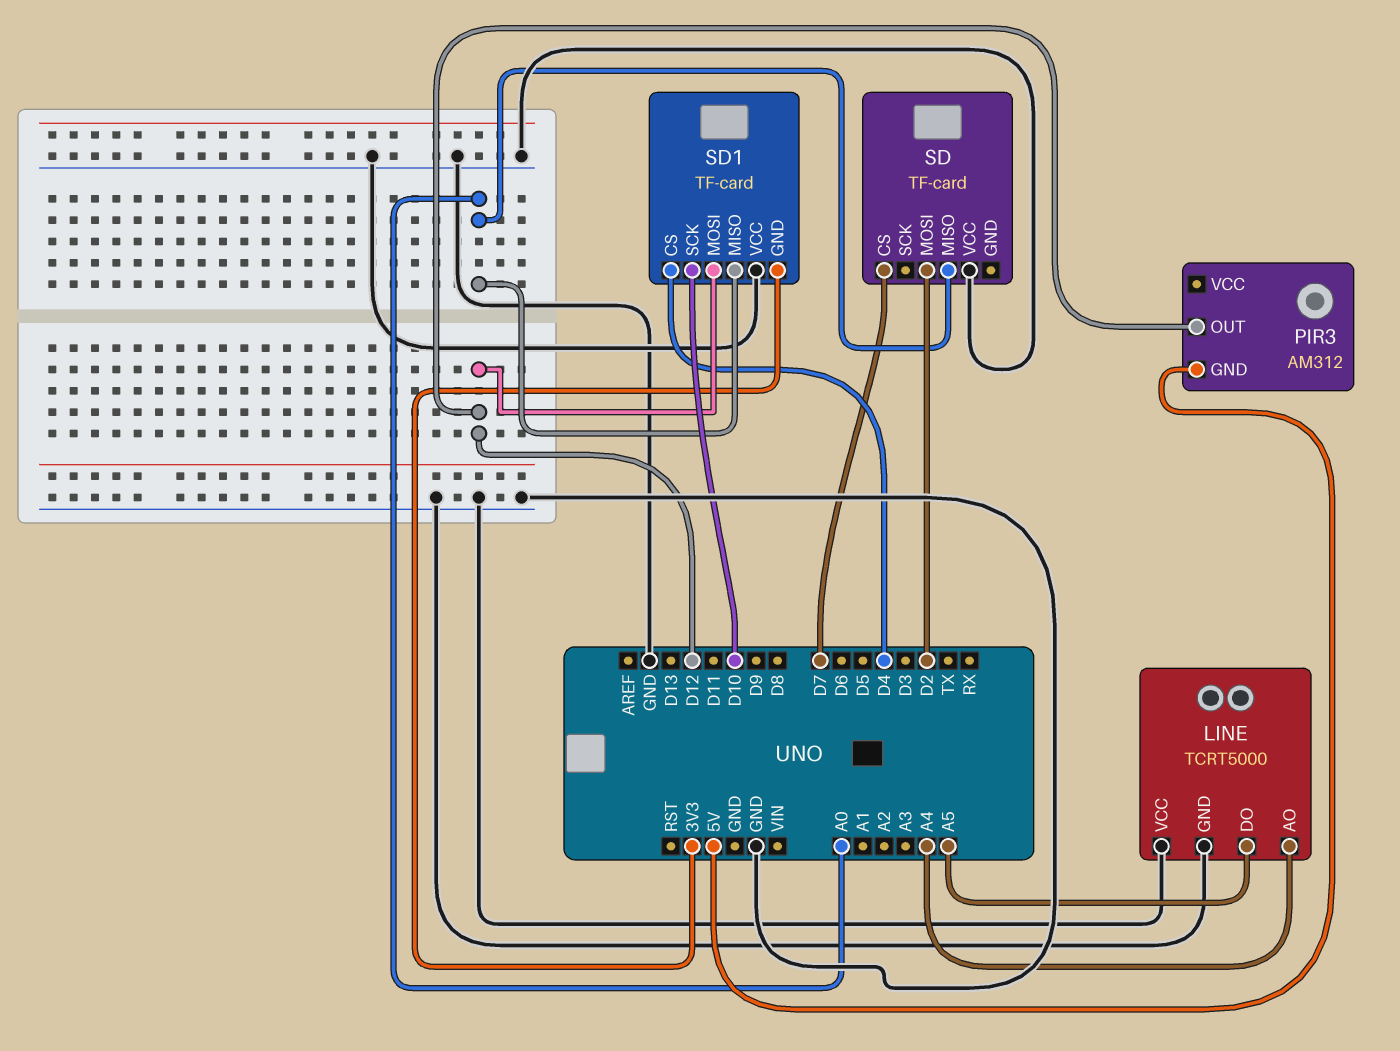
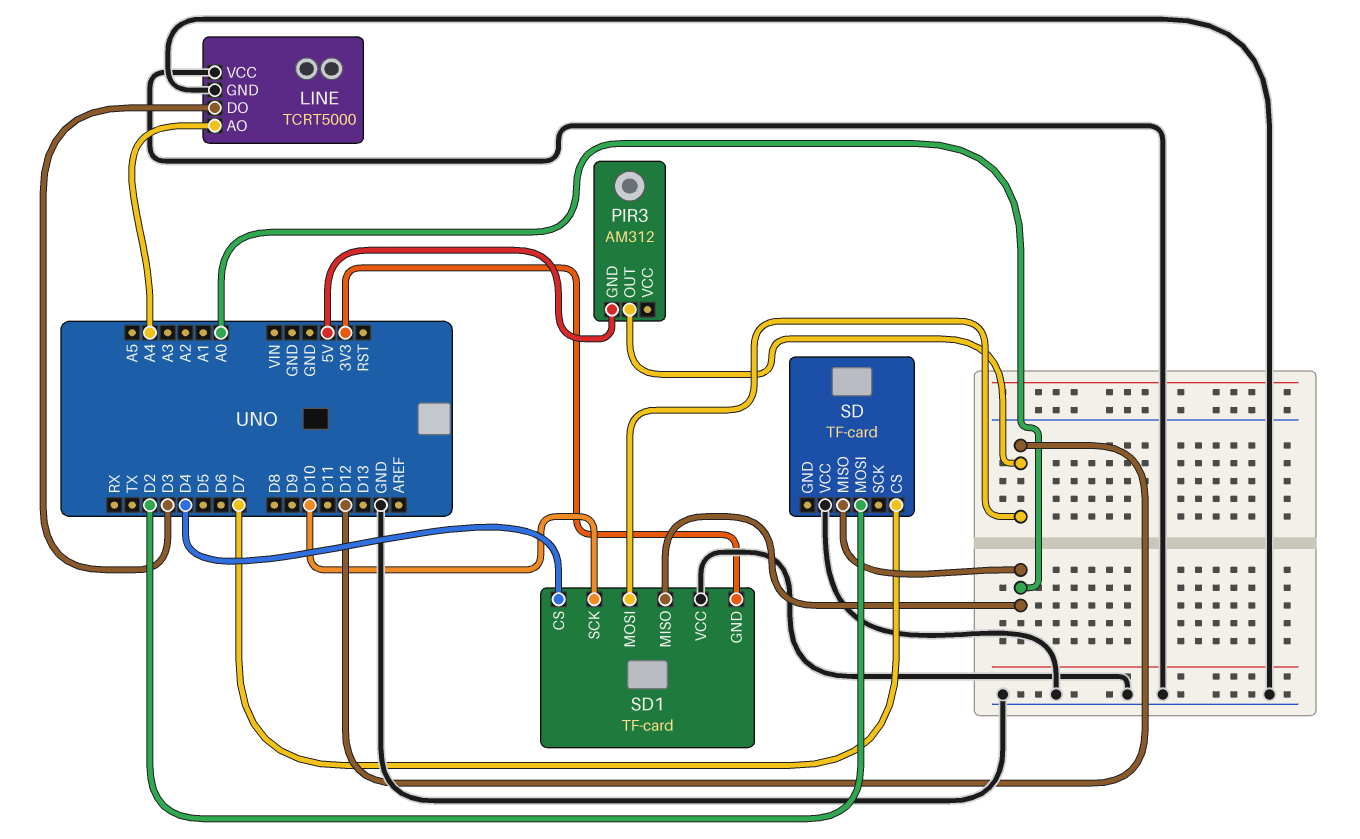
LINE pin DO: A5 -> D3

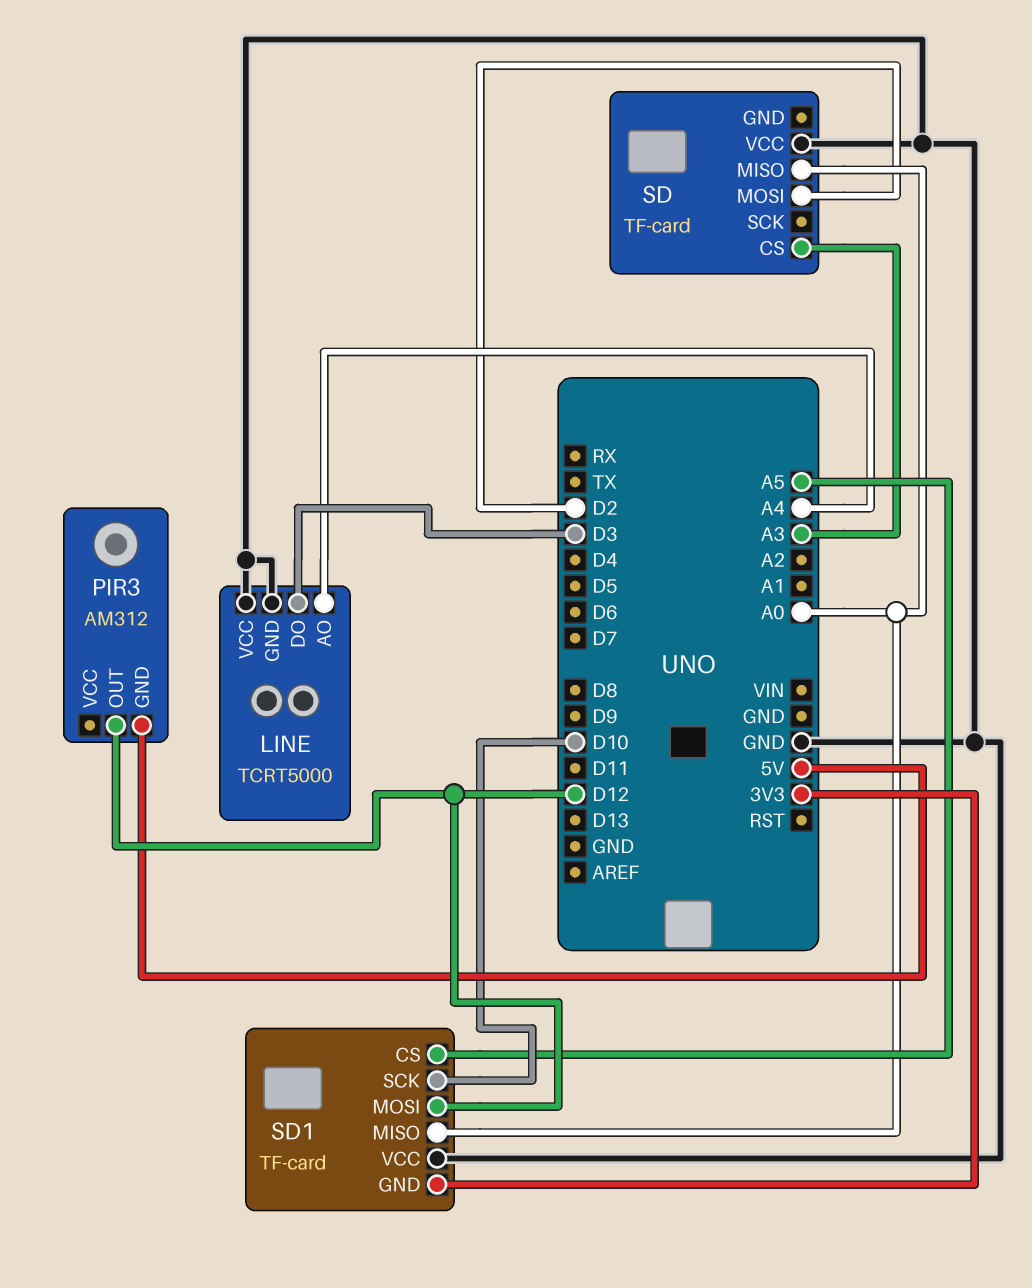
SD pin CS: D7 -> A3
SD1 pin CS: D4 -> A5

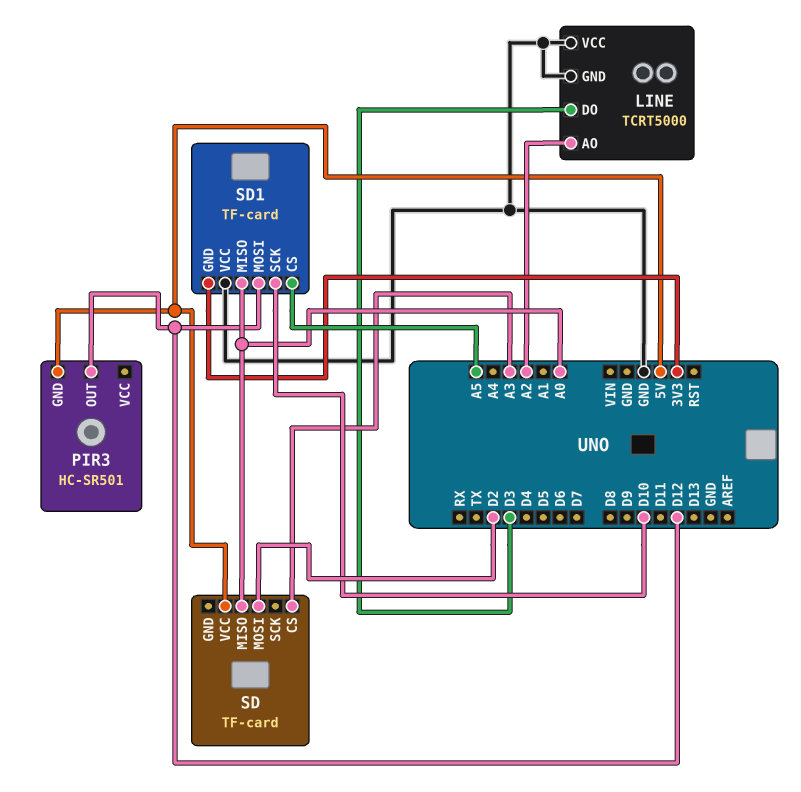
LINE pin AO: A4 -> A2
PIR3: AM312 -> HC-SR501
SD pin VCC: GND -> 5V

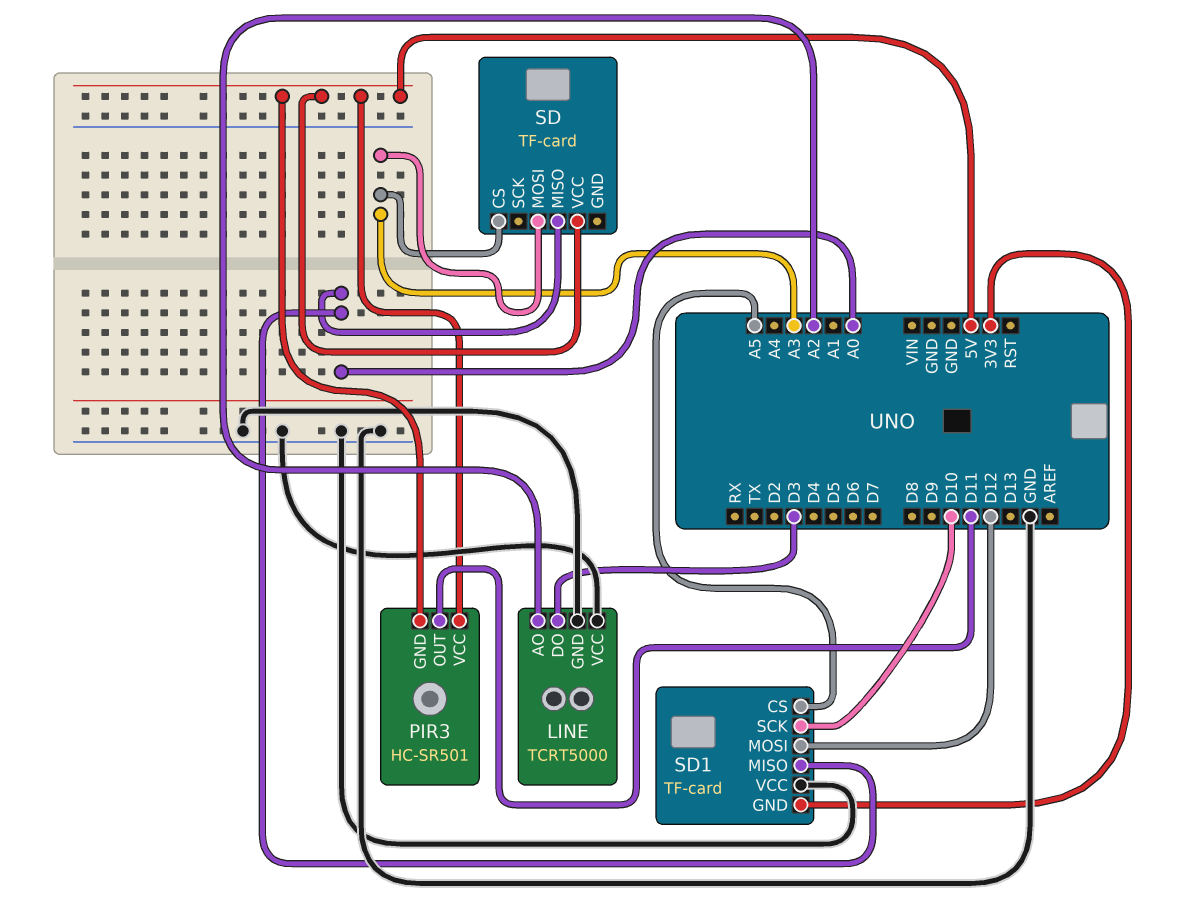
PIR3 pin OUT: D12 -> D11
PIR3 pin VCC: none -> 5V
SD pin MOSI: D2 -> A3

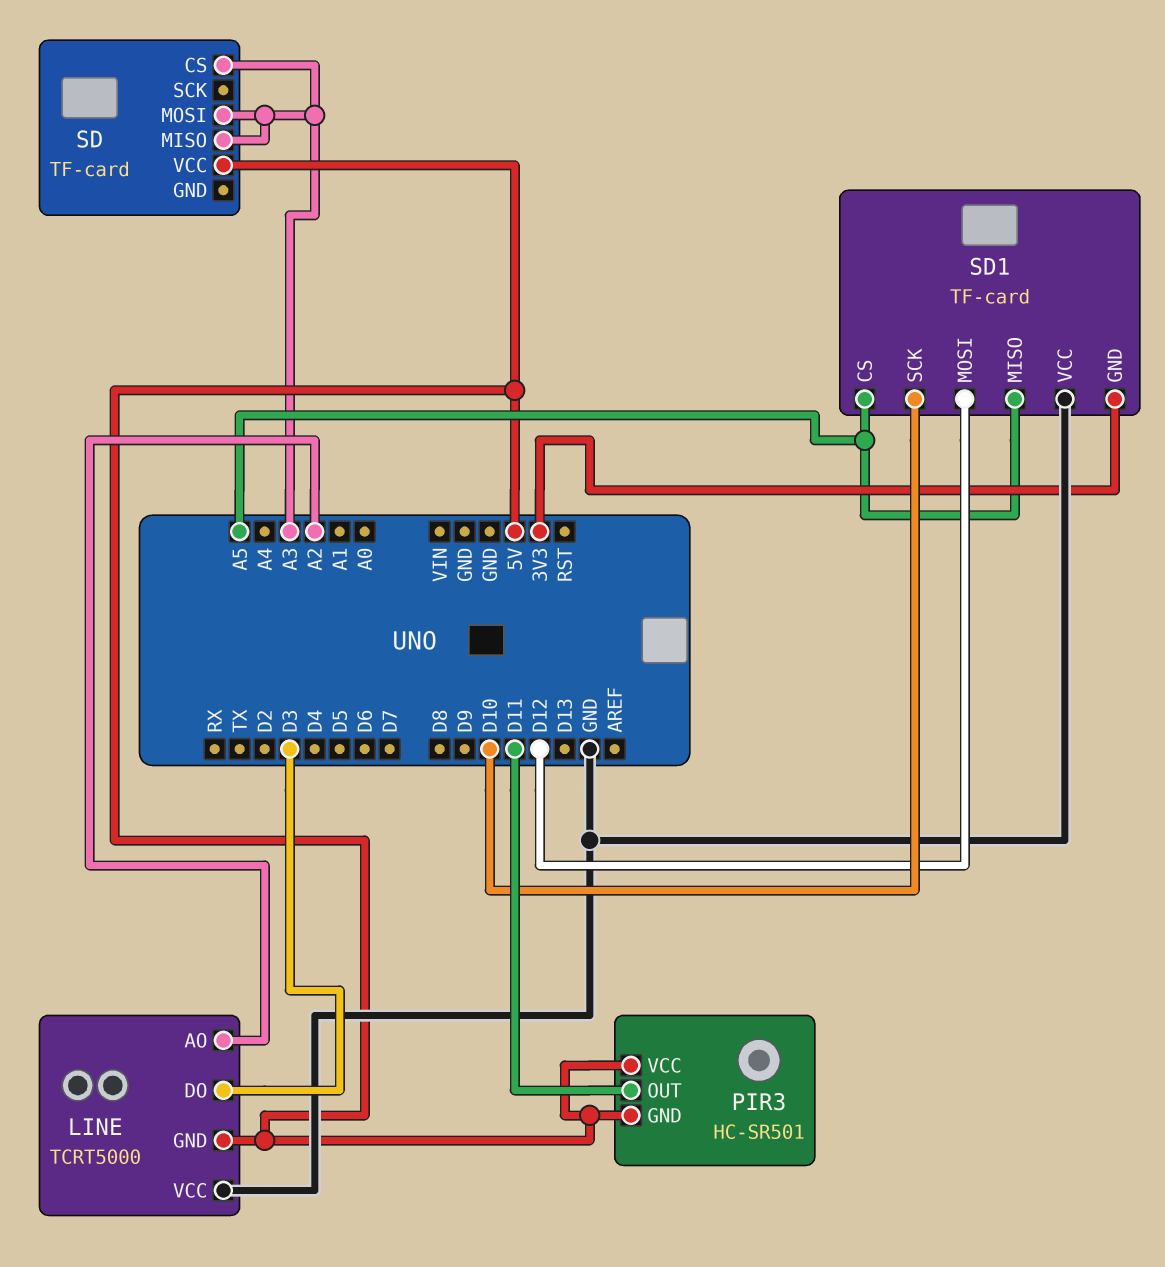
LINE pin GND: GND -> 5V
SD pin MISO: A0 -> A3
SD1 pin MISO: A0 -> A5

